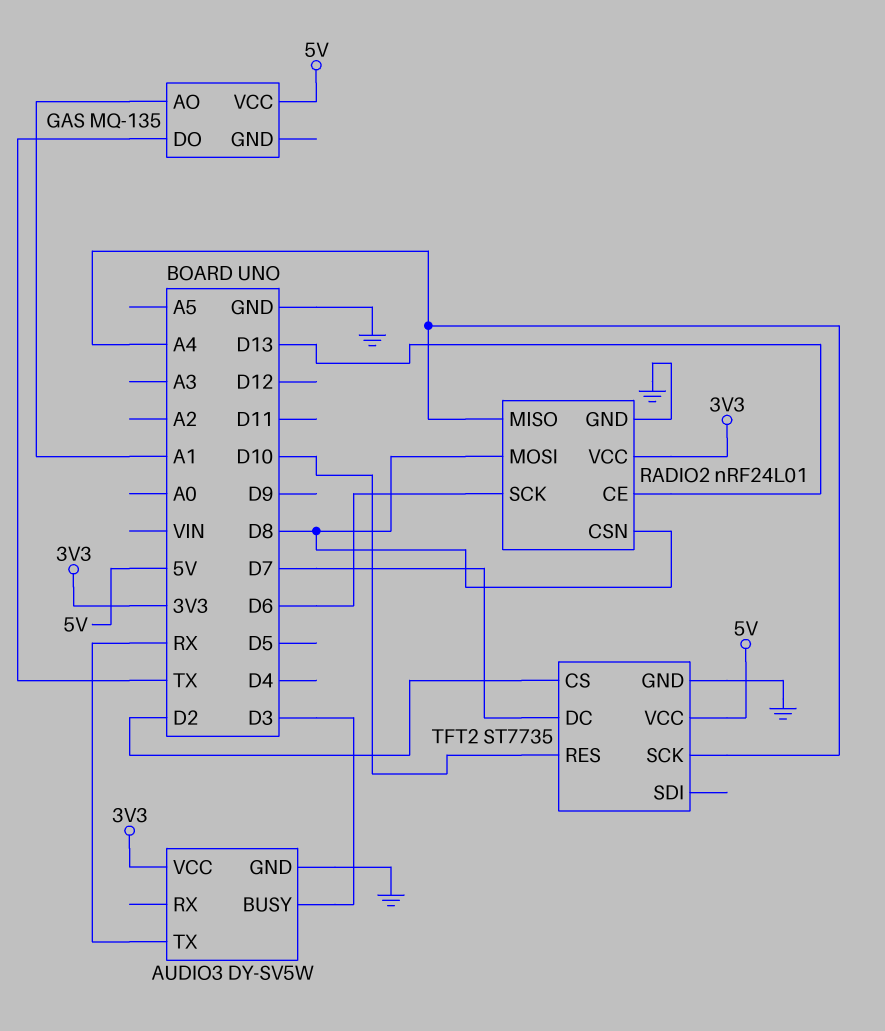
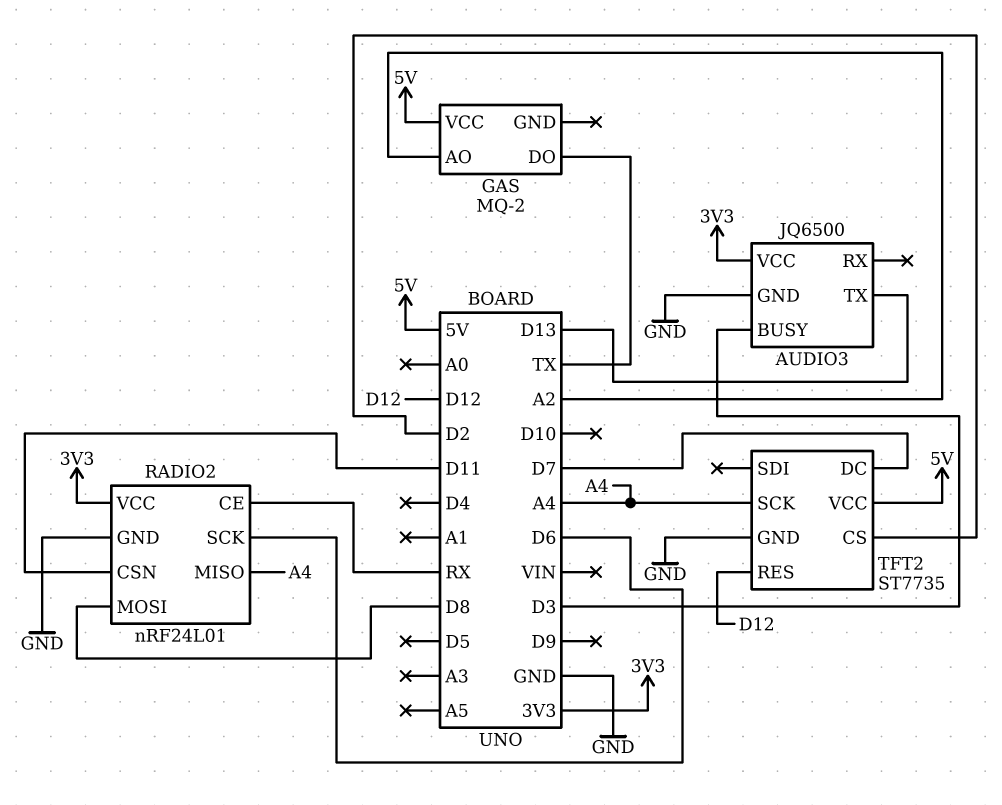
AUDIO3: DY-SV5W -> JQ6500
AUDIO3 pin TX: RX -> D13
GAS: MQ-135 -> MQ-2
GAS pin AO: A1 -> A2
RADIO2 pin CE: D13 -> RX
RADIO2 pin CSN: D8 -> D11
TFT2 pin RES: D10 -> D12

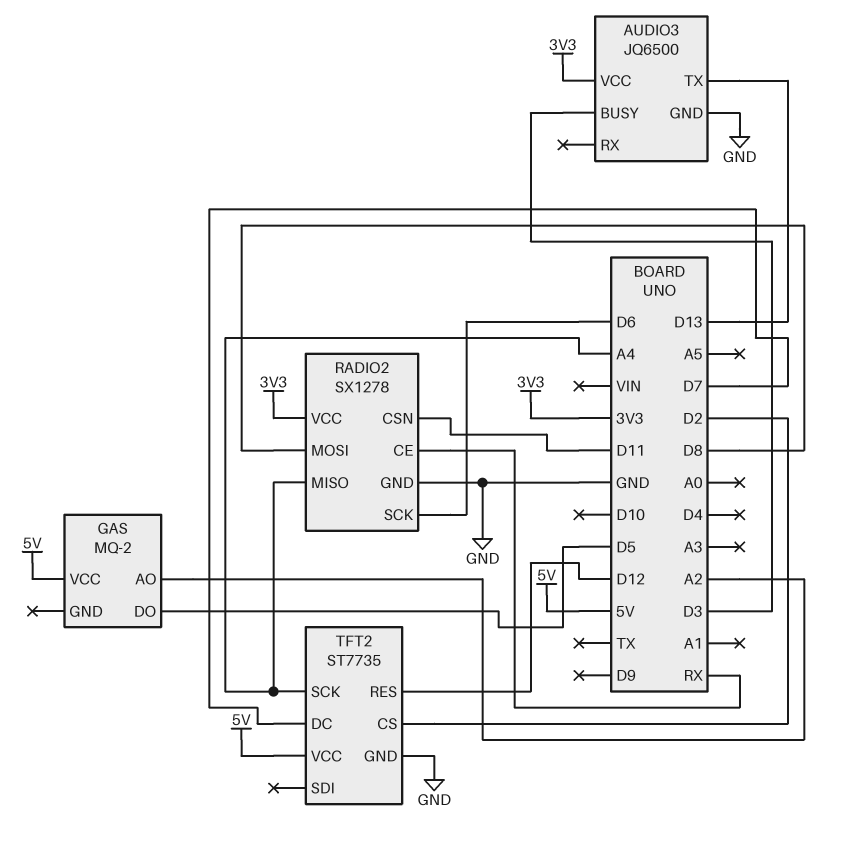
GAS pin DO: TX -> D5
RADIO2: nRF24L01 -> SX1278

